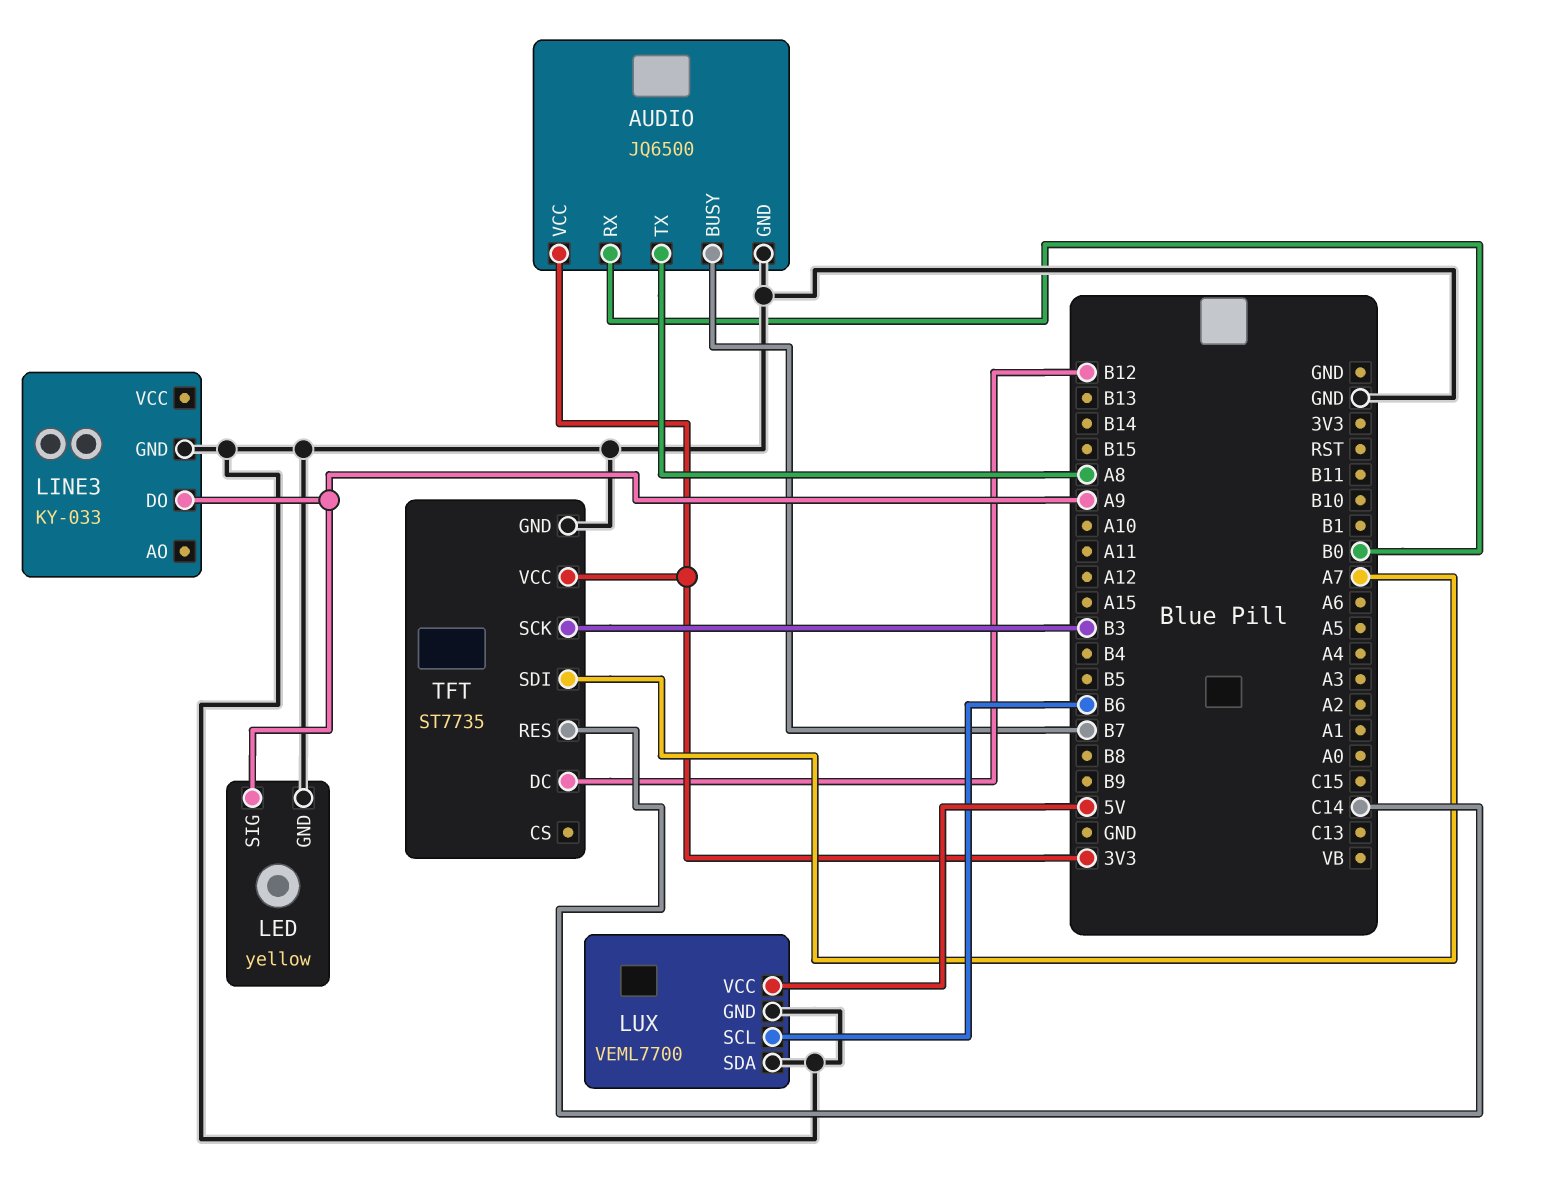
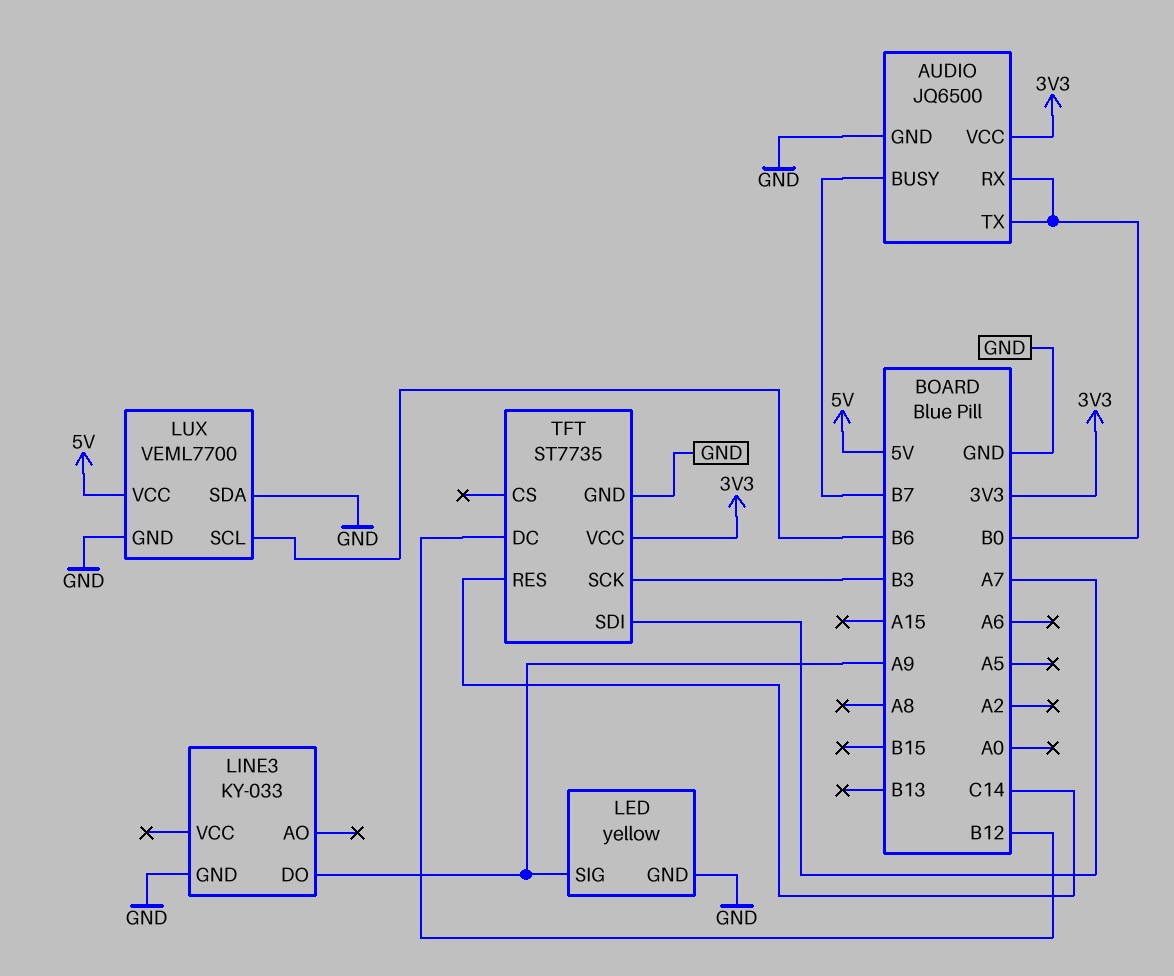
AUDIO pin TX: A8 -> B0

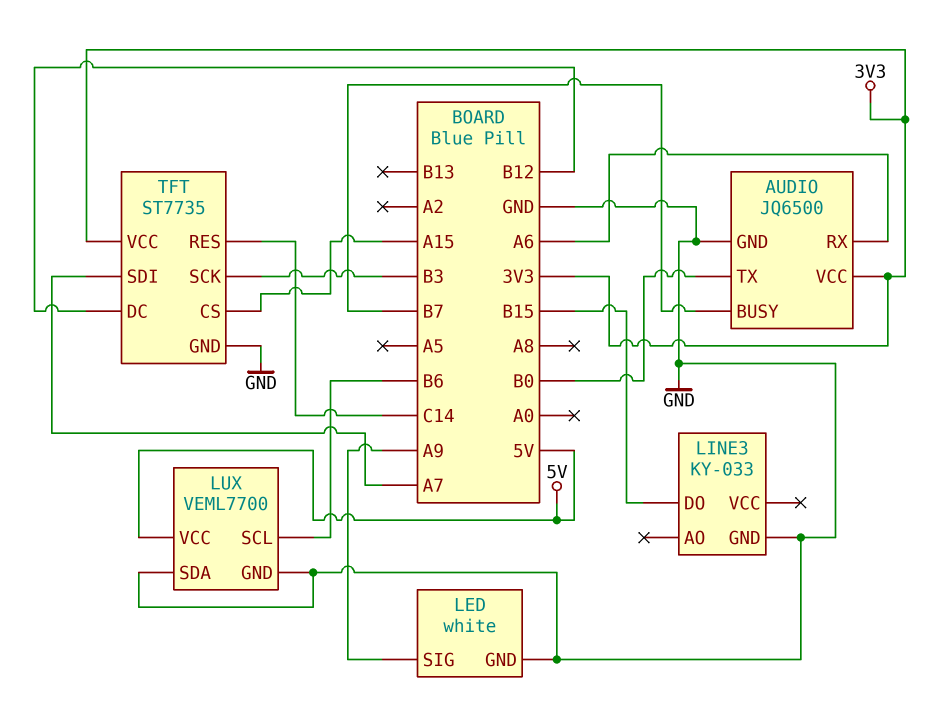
AUDIO pin RX: B0 -> A6
LED: yellow -> white
LINE3 pin DO: A9 -> B15
TFT pin CS: none -> A15

